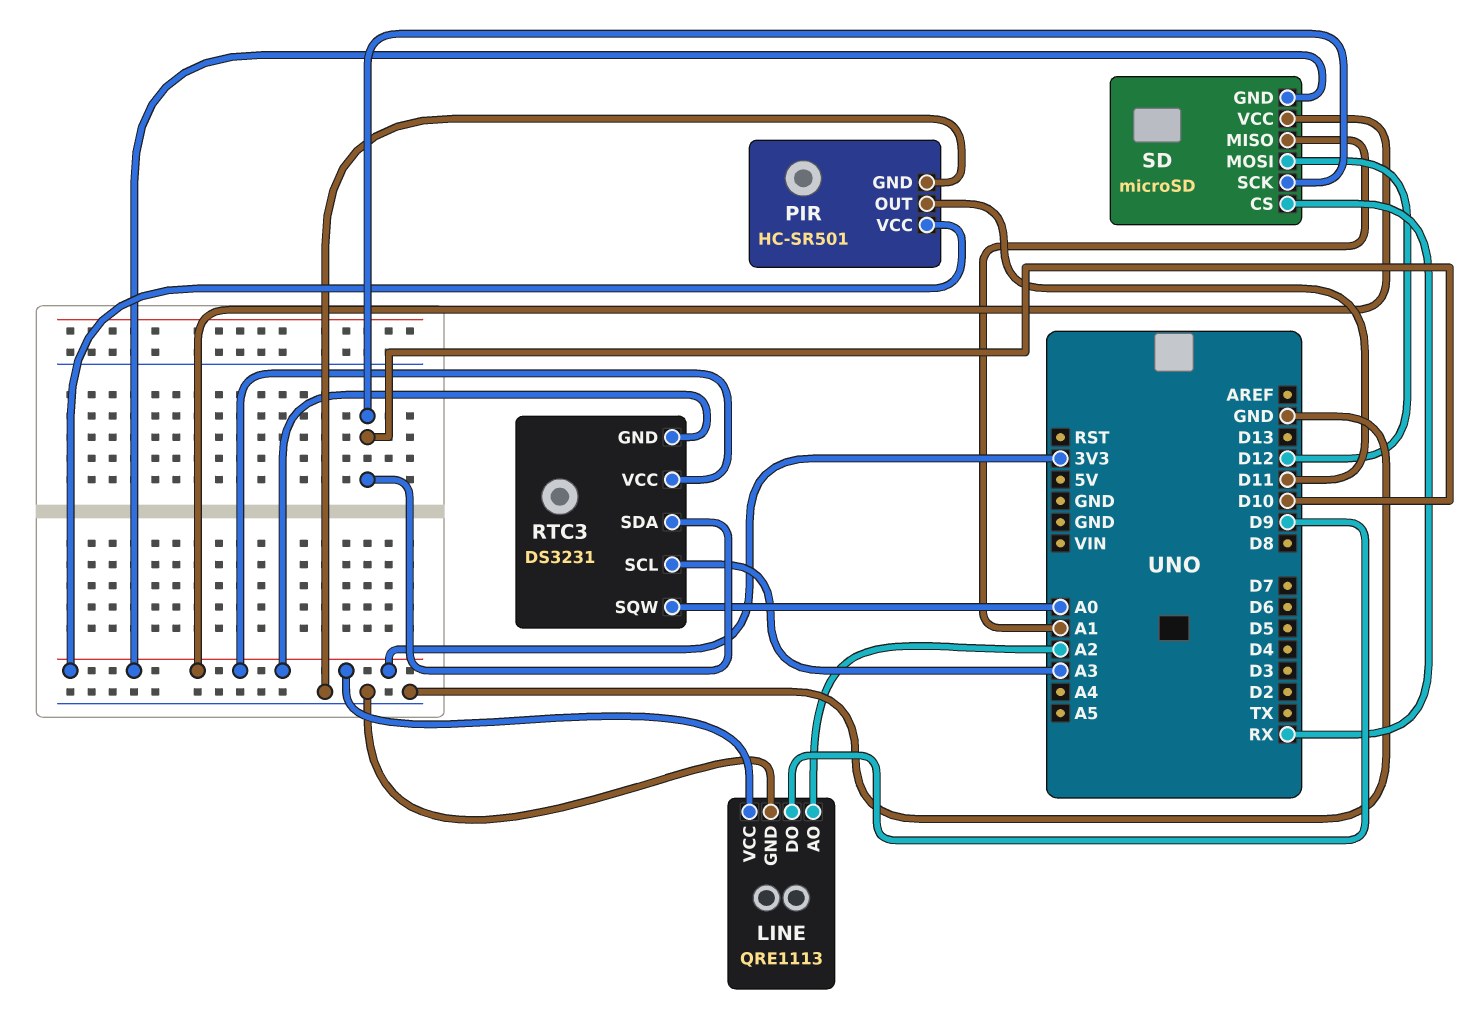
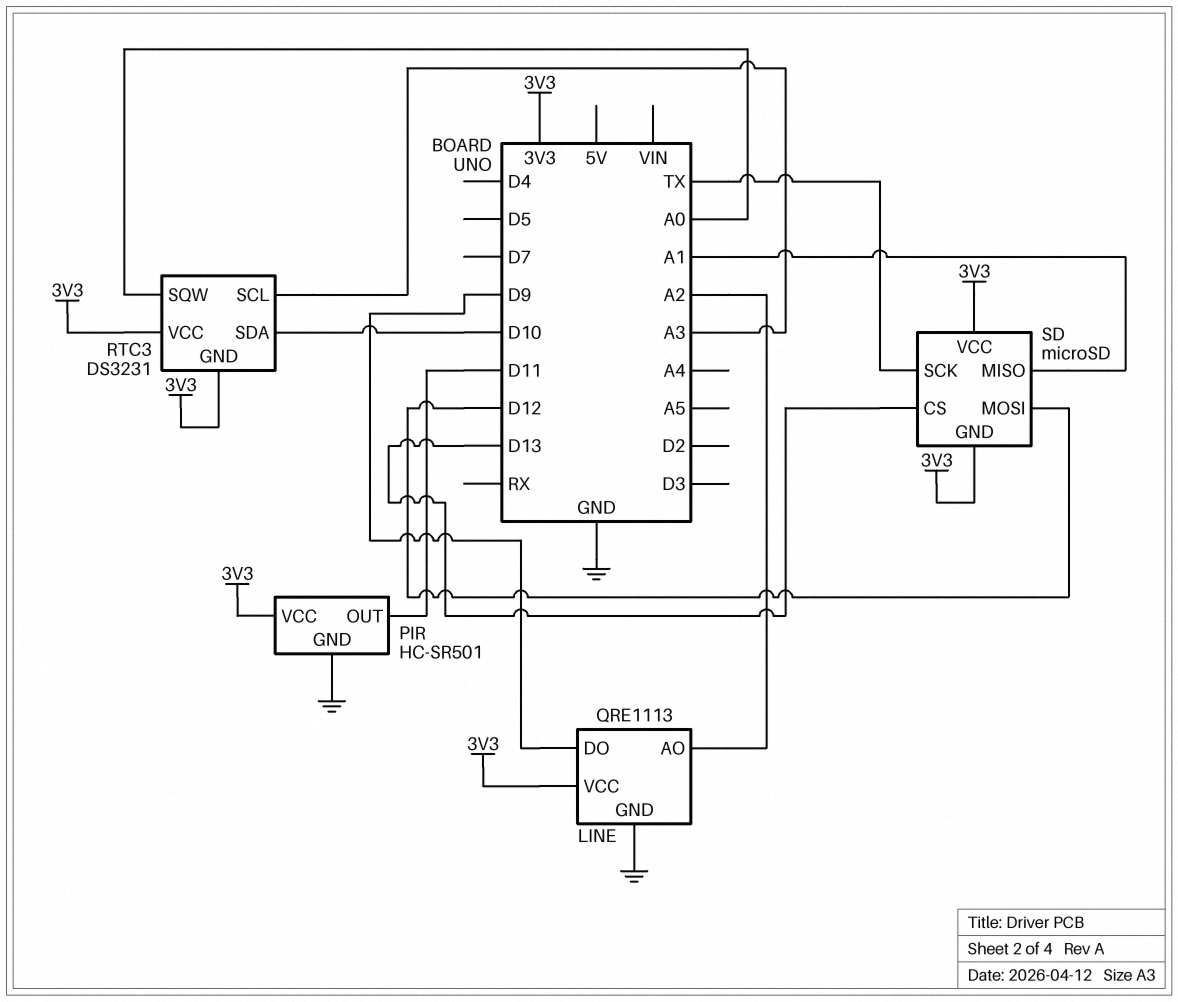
SD pin CS: RX -> D13
SD pin SCK: D10 -> TX

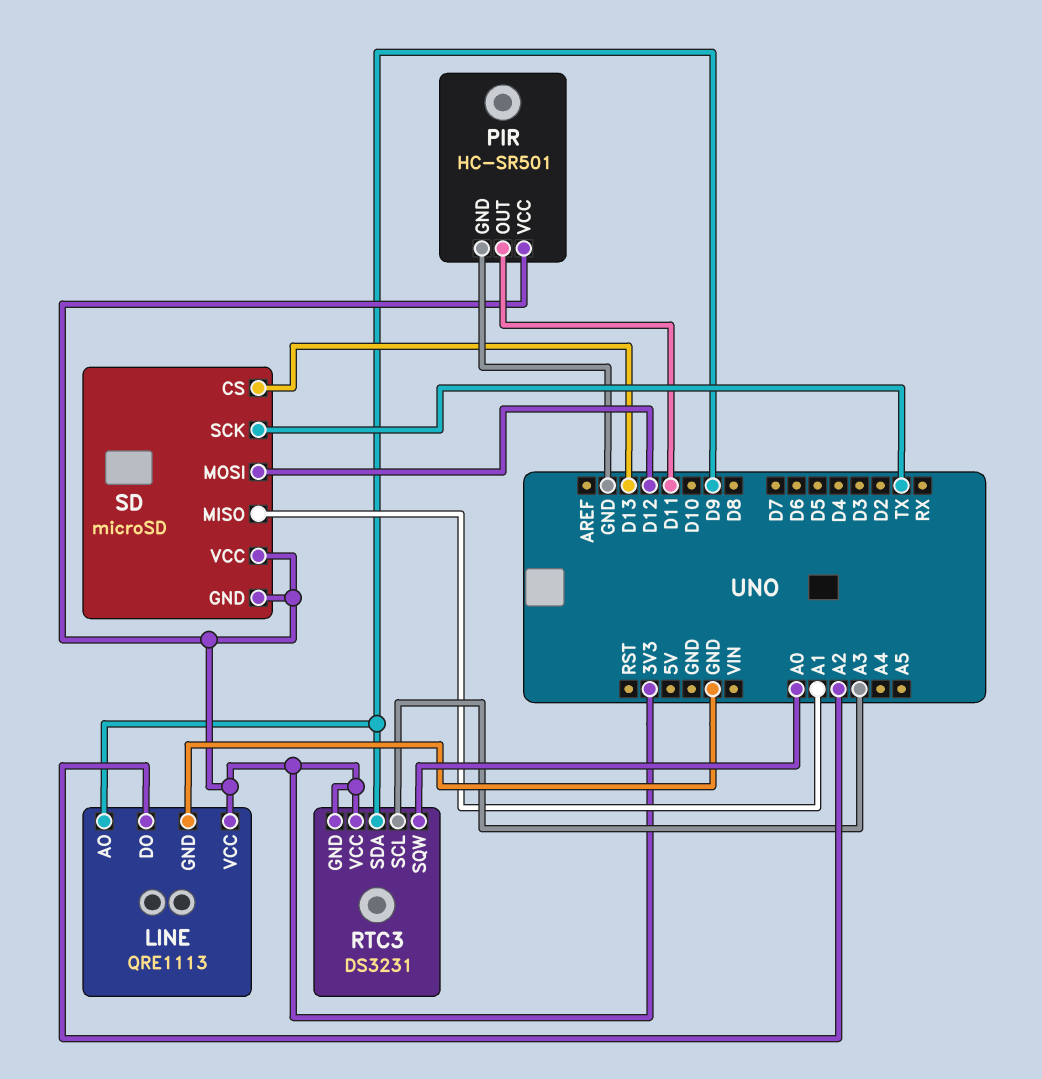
LINE pin AO: A2 -> D9
LINE pin DO: D9 -> A2
RTC3 pin SDA: D10 -> D9

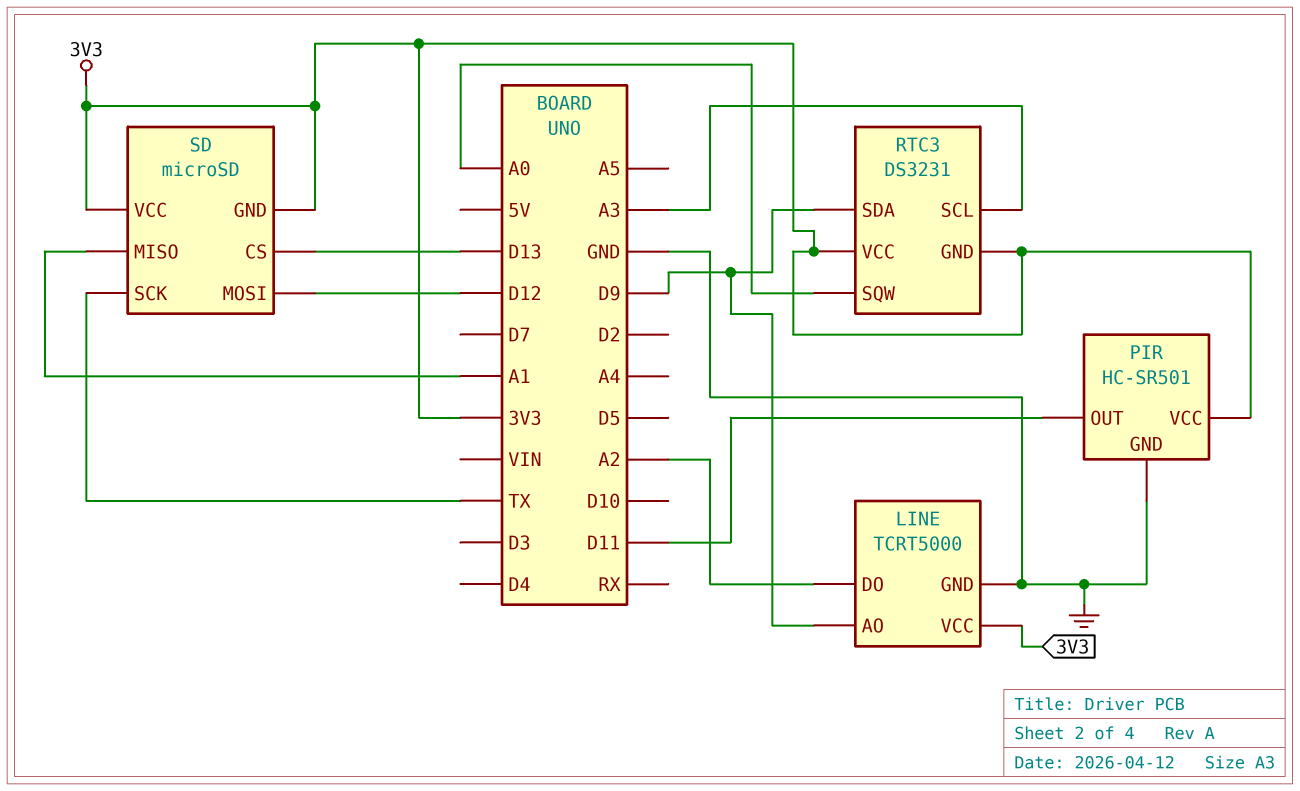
LINE: QRE1113 -> TCRT5000

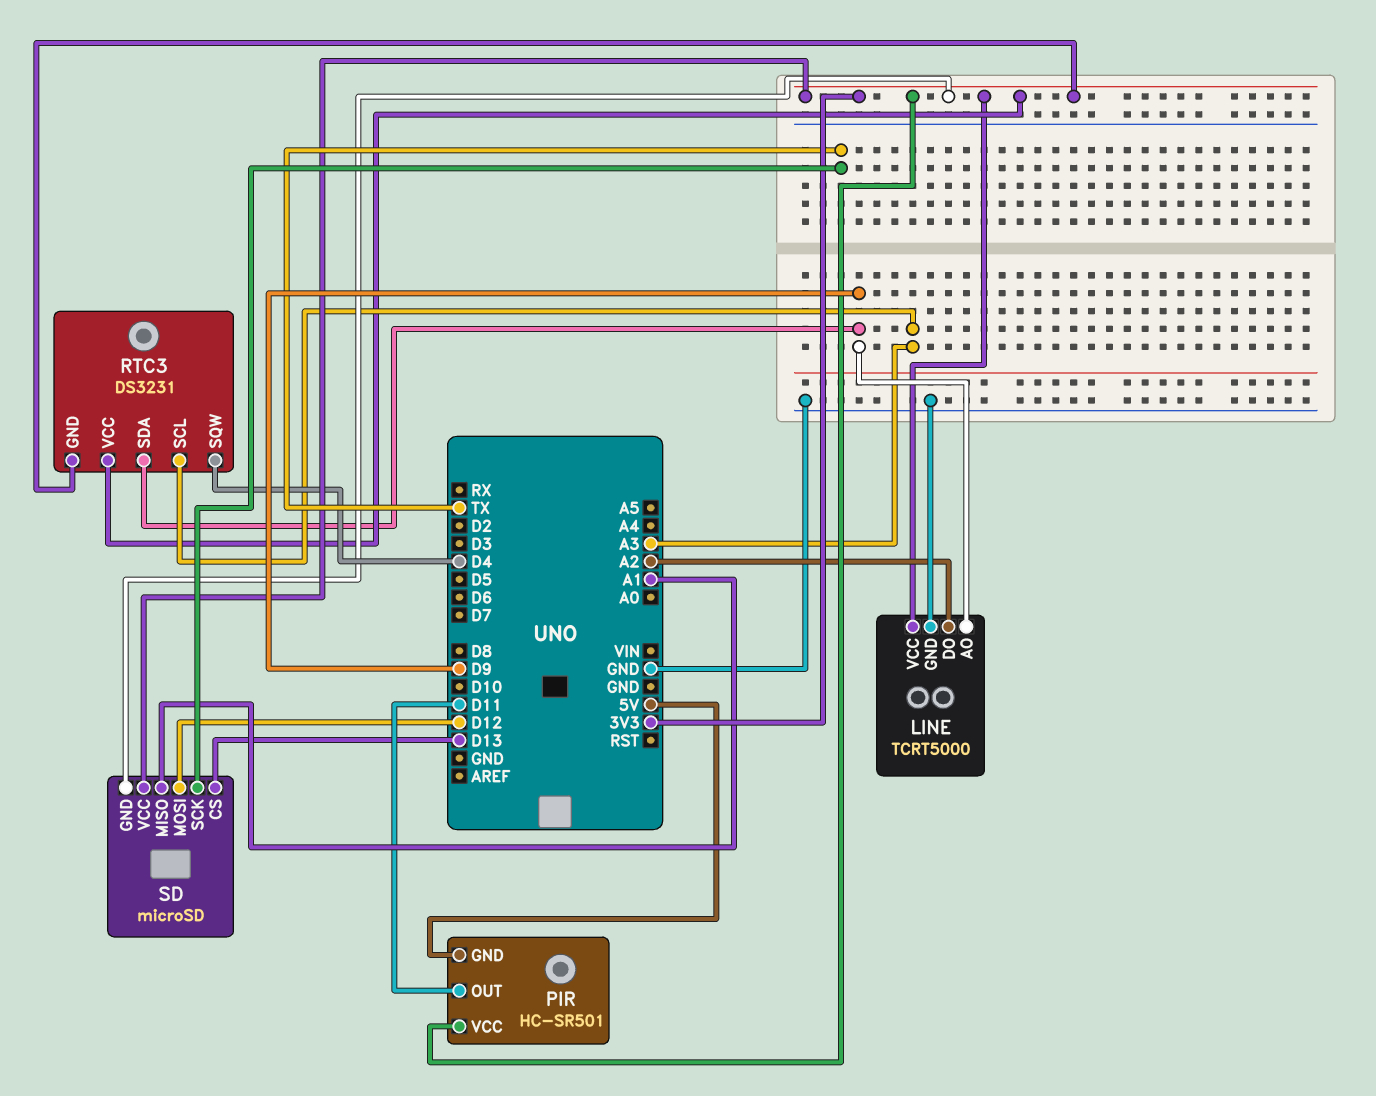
PIR pin GND: GND -> 5V
RTC3 pin SQW: A0 -> D4

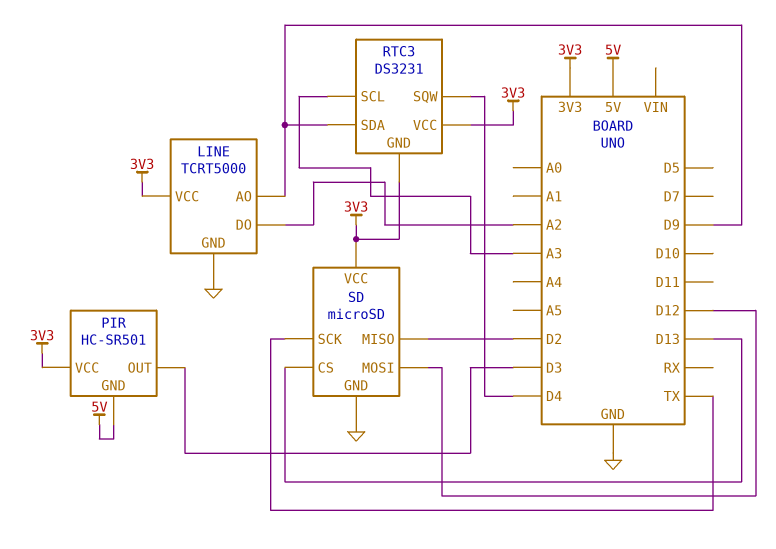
PIR pin OUT: D11 -> D3
SD pin GND: 3V3 -> GND
SD pin MISO: A1 -> D2

